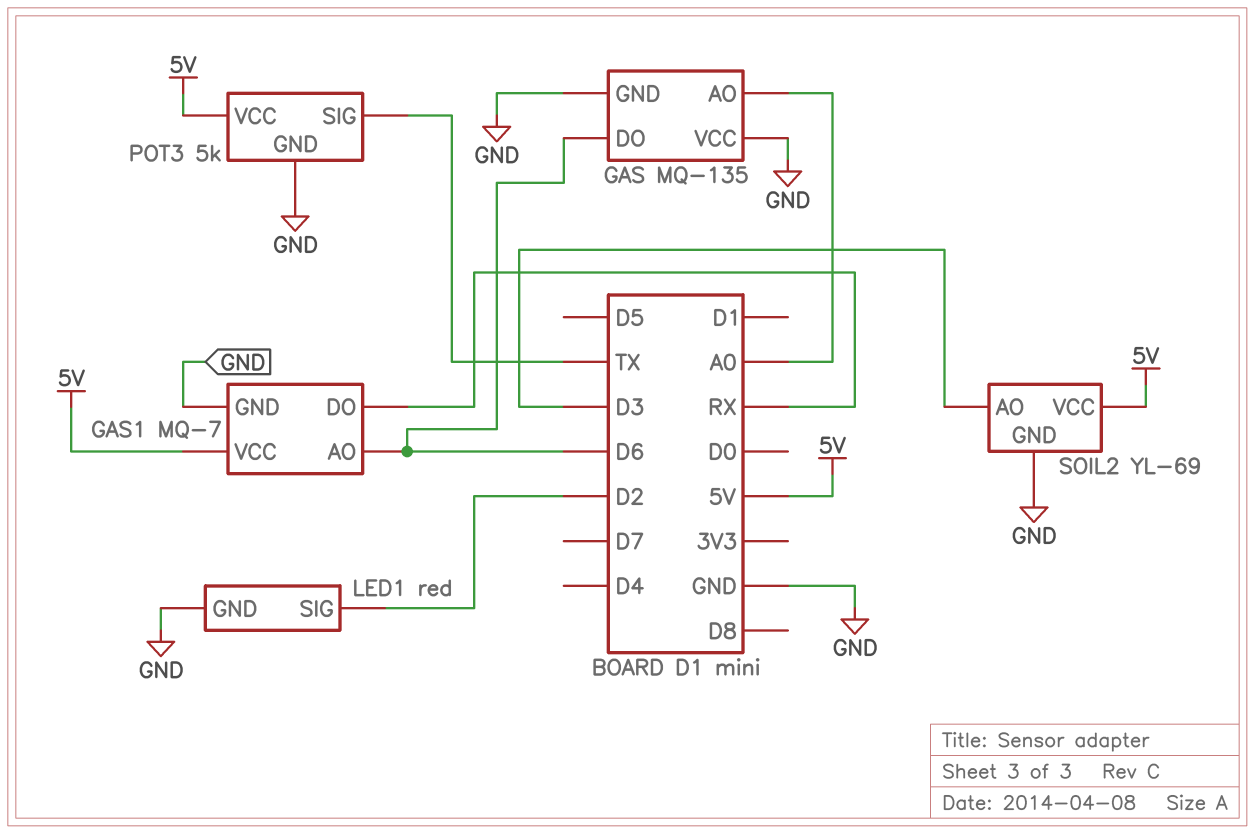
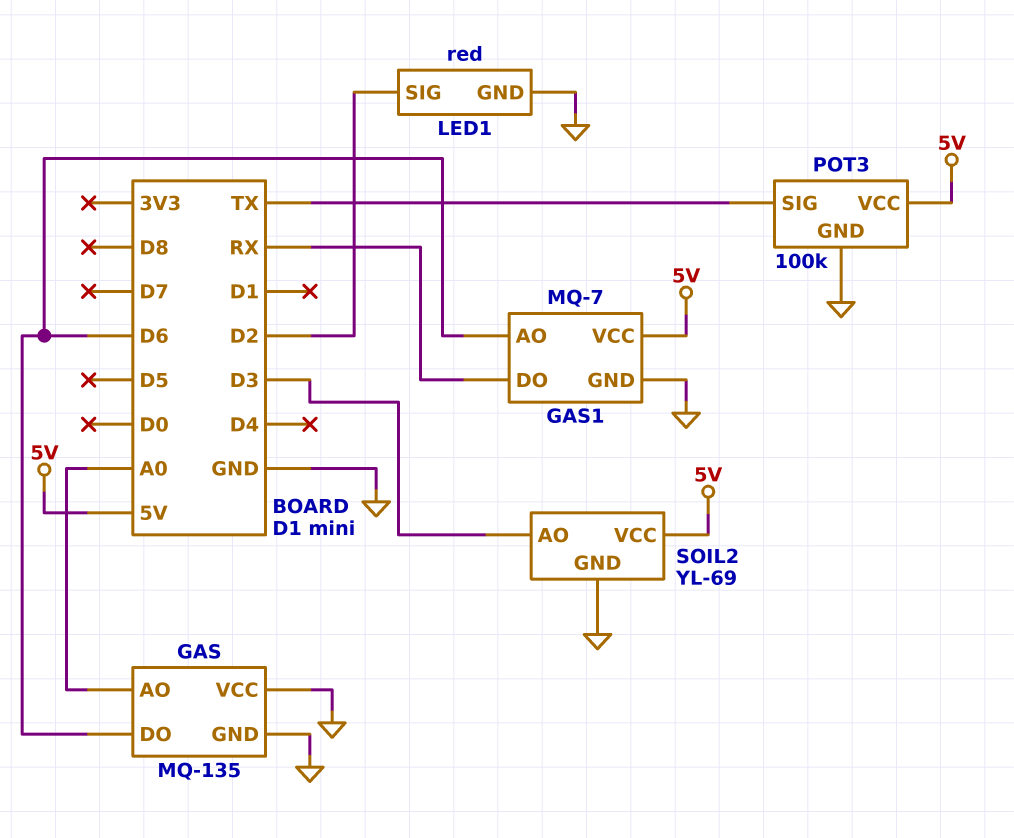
POT3: 5k -> 100k

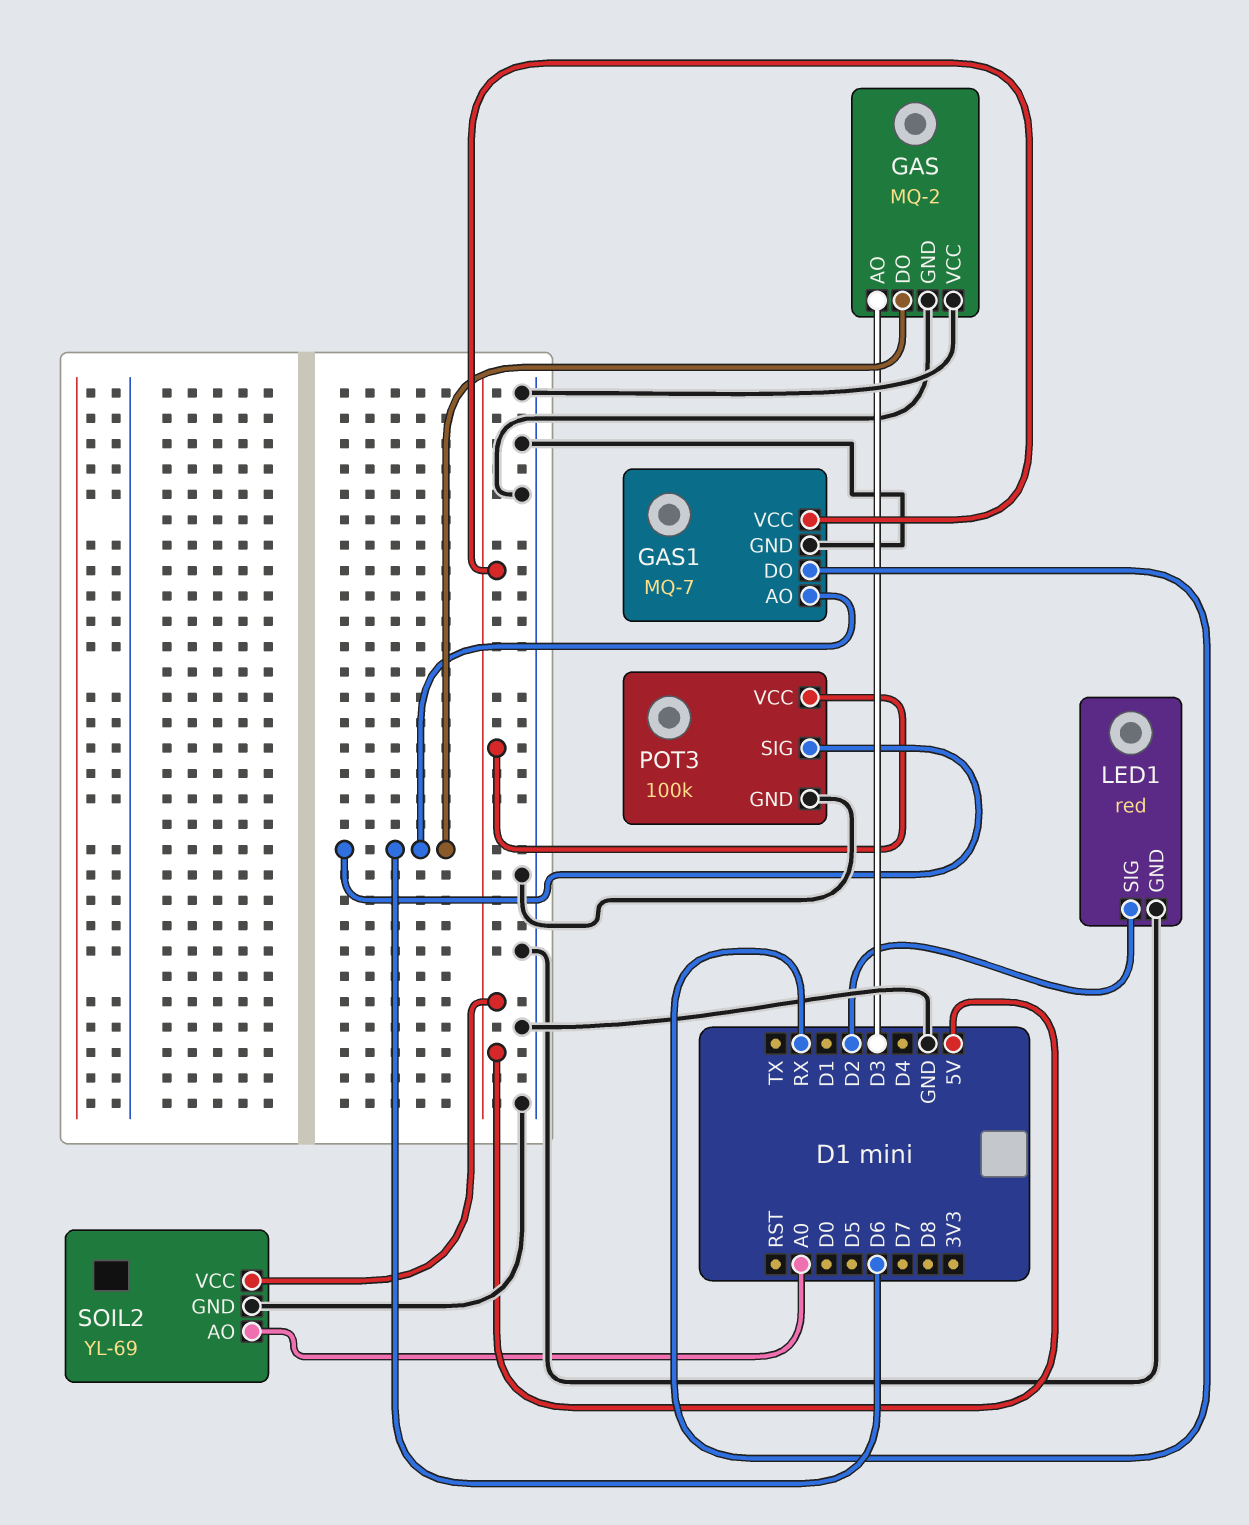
GAS: MQ-135 -> MQ-2
GAS pin AO: A0 -> D3
POT3 pin SIG: TX -> D6
SOIL2 pin AO: D3 -> A0

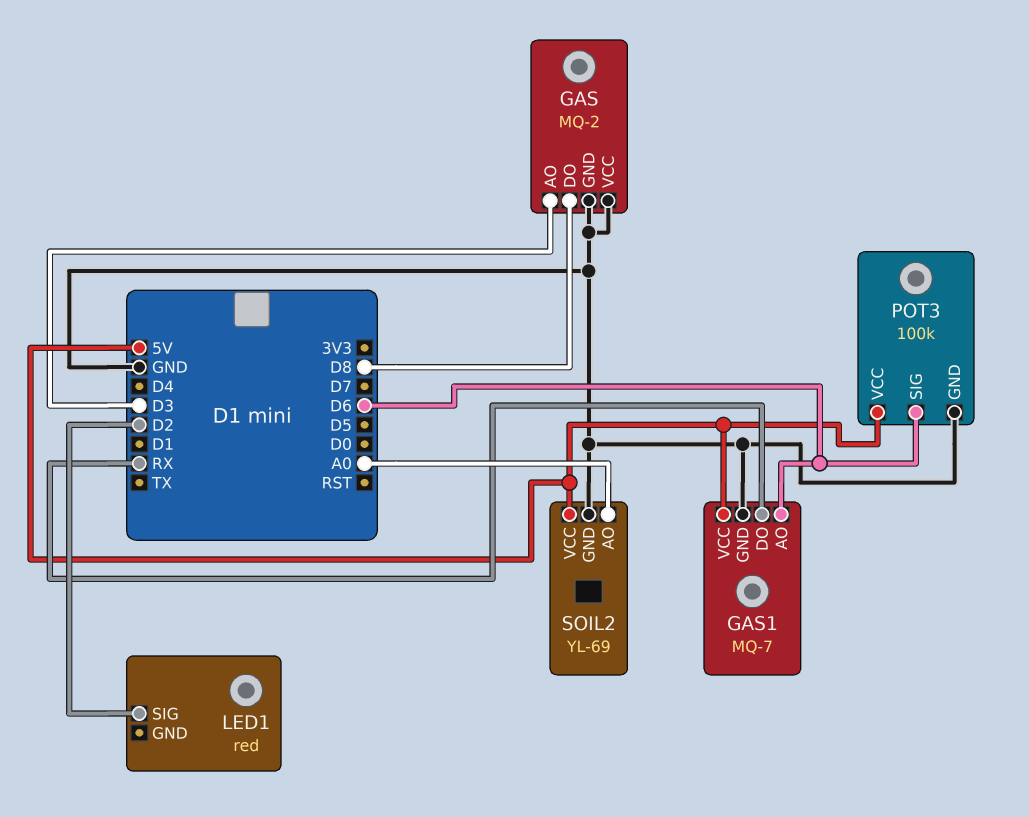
GAS pin DO: D6 -> D8
LED1 pin GND: GND -> none

